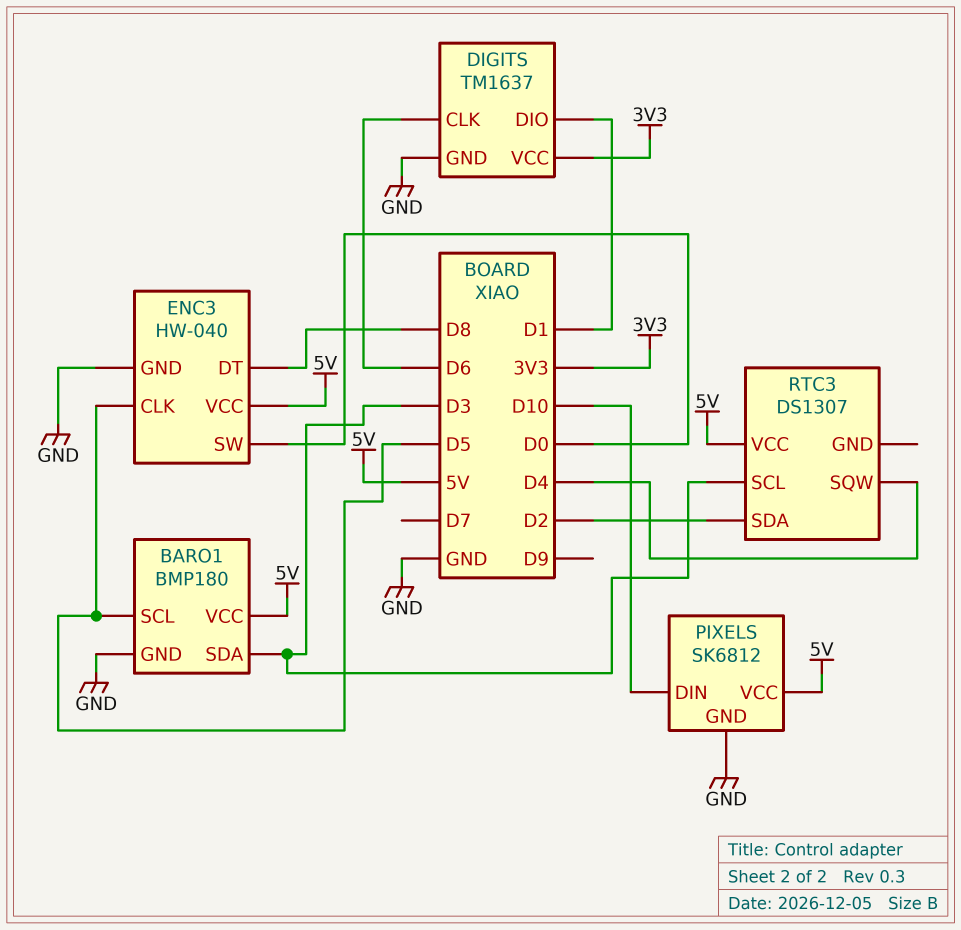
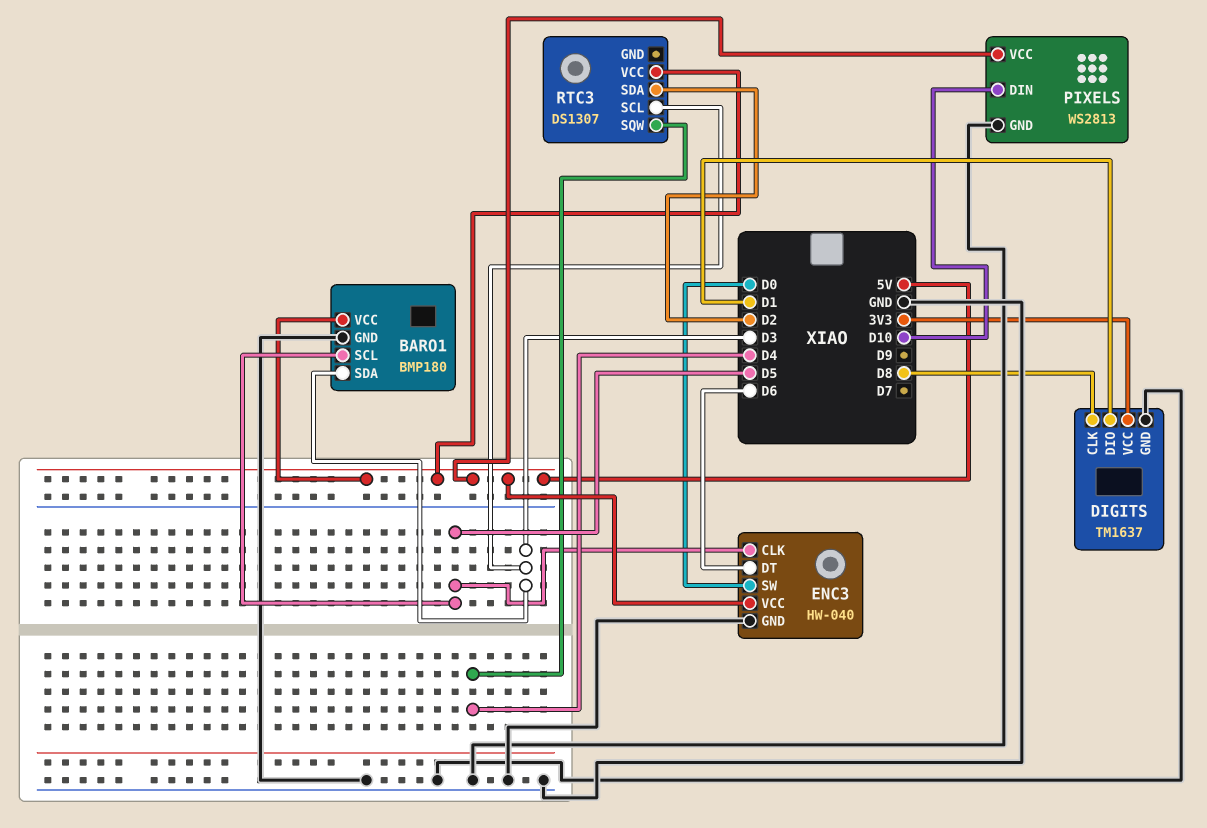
DIGITS pin CLK: D6 -> D8
ENC3 pin DT: D8 -> D6
PIXELS: SK6812 -> WS2813

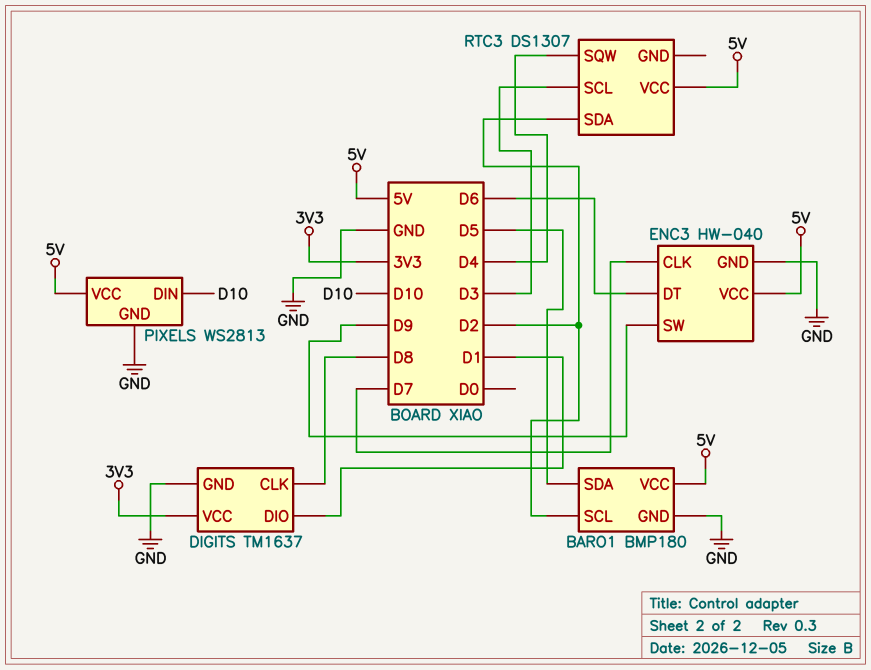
BARO1 pin SCL: D5 -> D2
BARO1 pin SDA: D3 -> D5
ENC3 pin CLK: D5 -> D7
ENC3 pin SW: D0 -> D9

